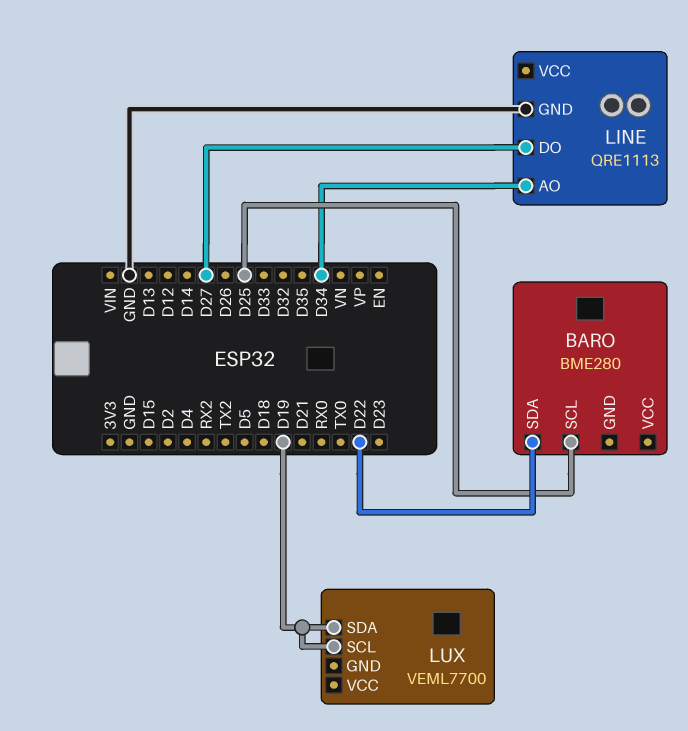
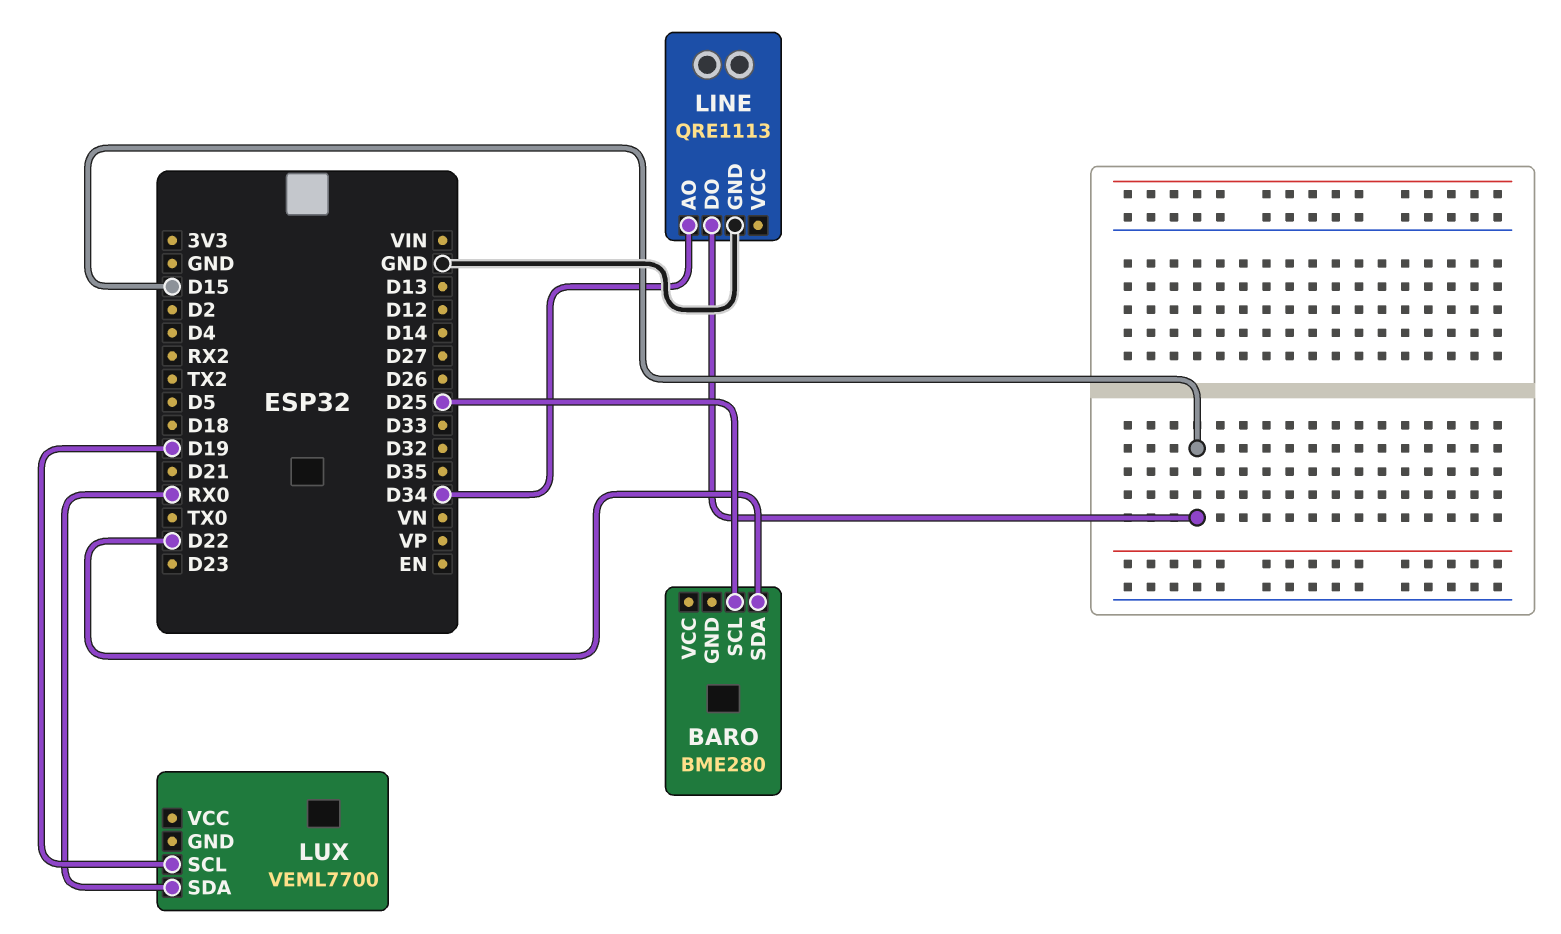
LINE pin DO: D27 -> D15
LUX pin SDA: D19 -> RX0

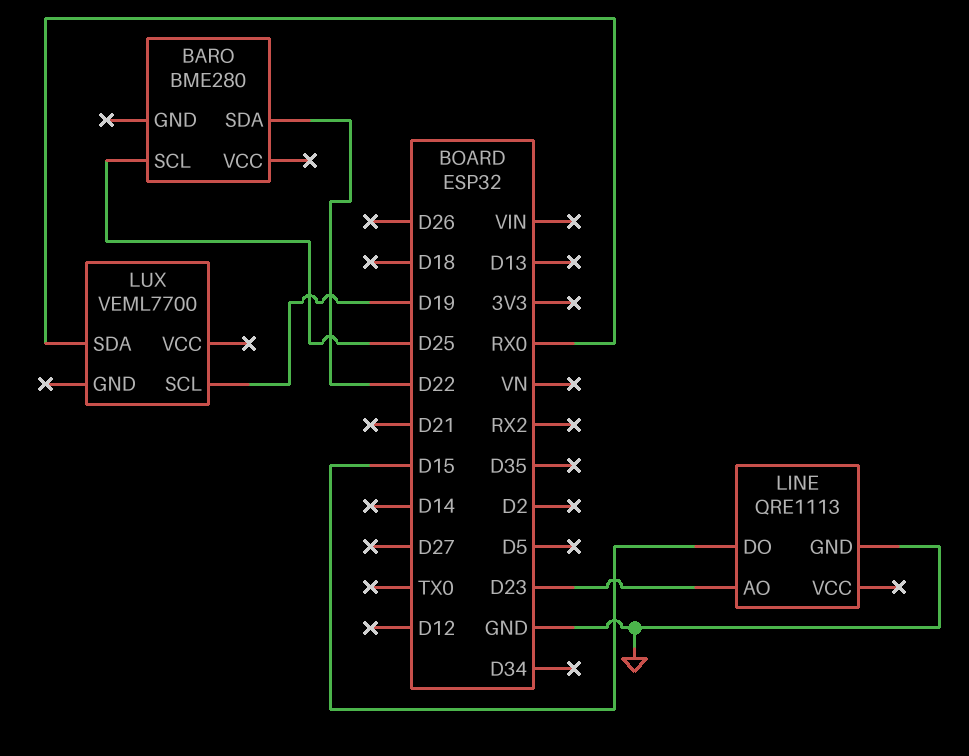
LINE pin AO: D34 -> D23

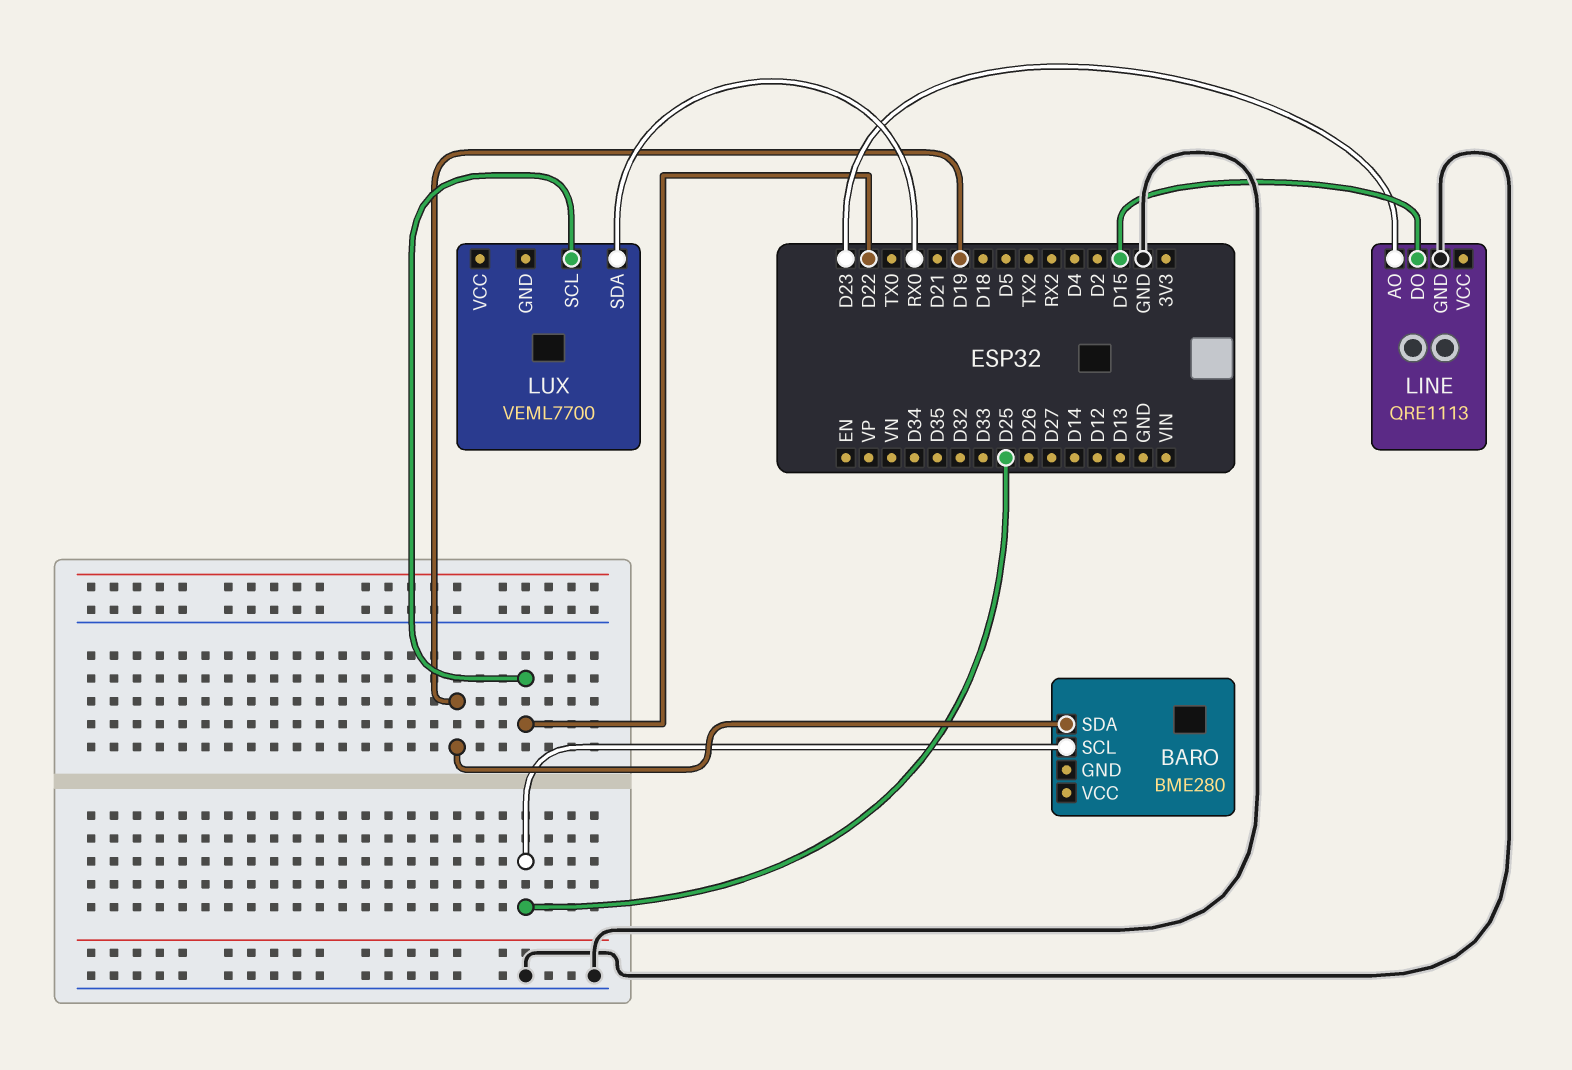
BARO pin SDA: D22 -> D19
LUX pin SCL: D19 -> D22

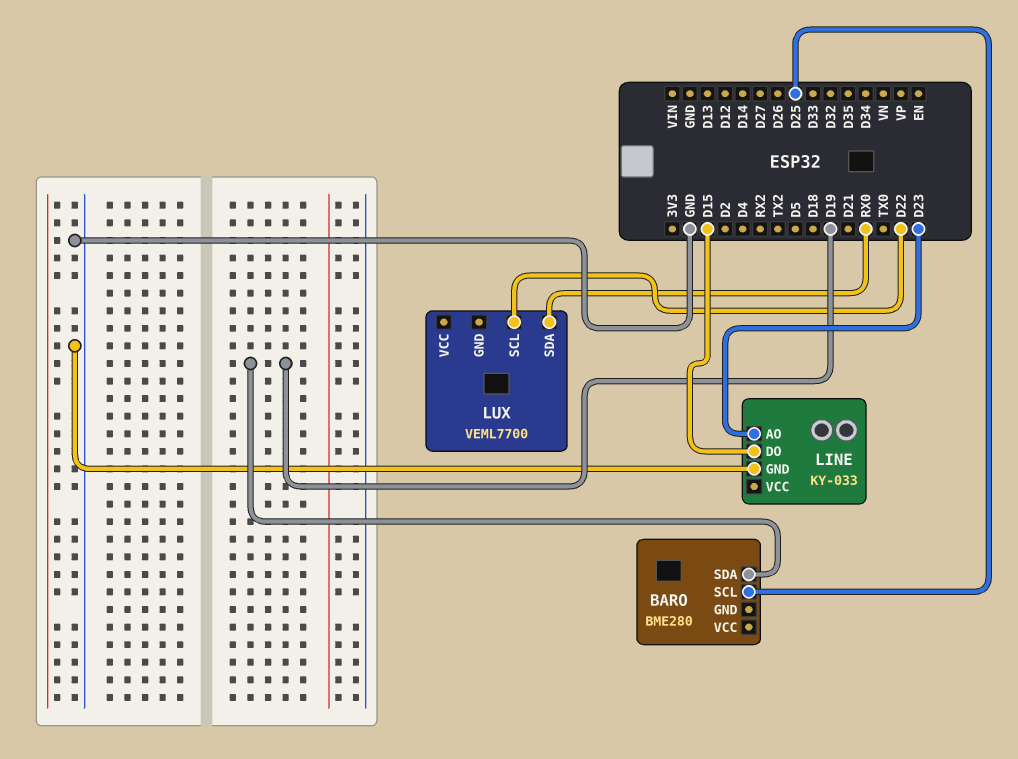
LINE: QRE1113 -> KY-033

